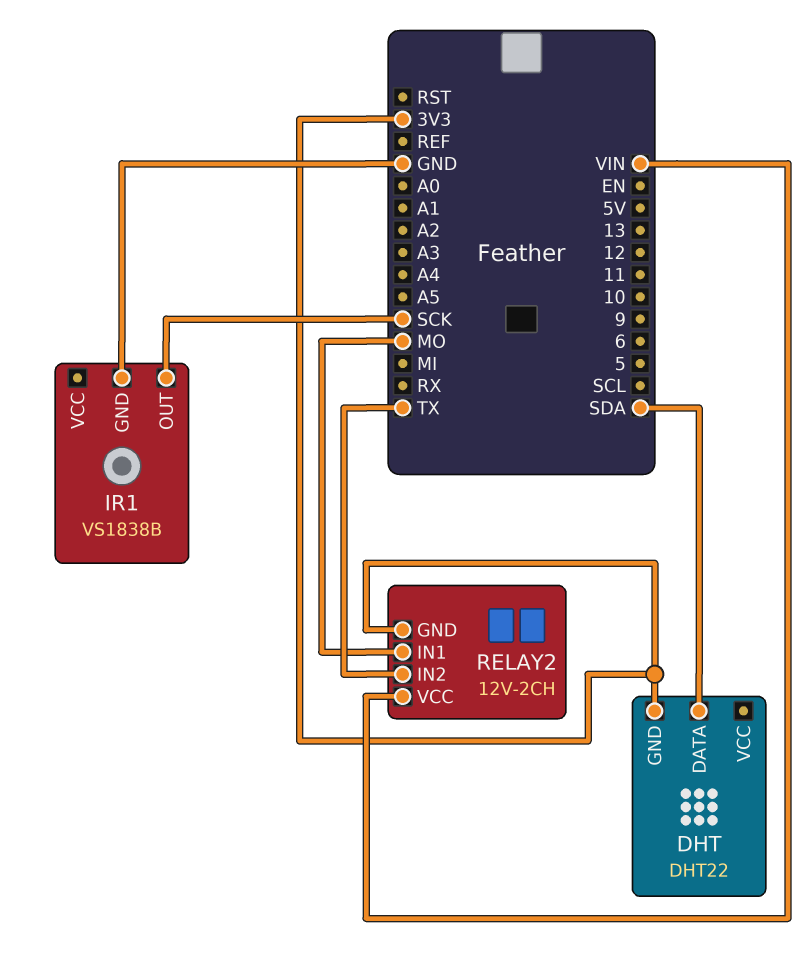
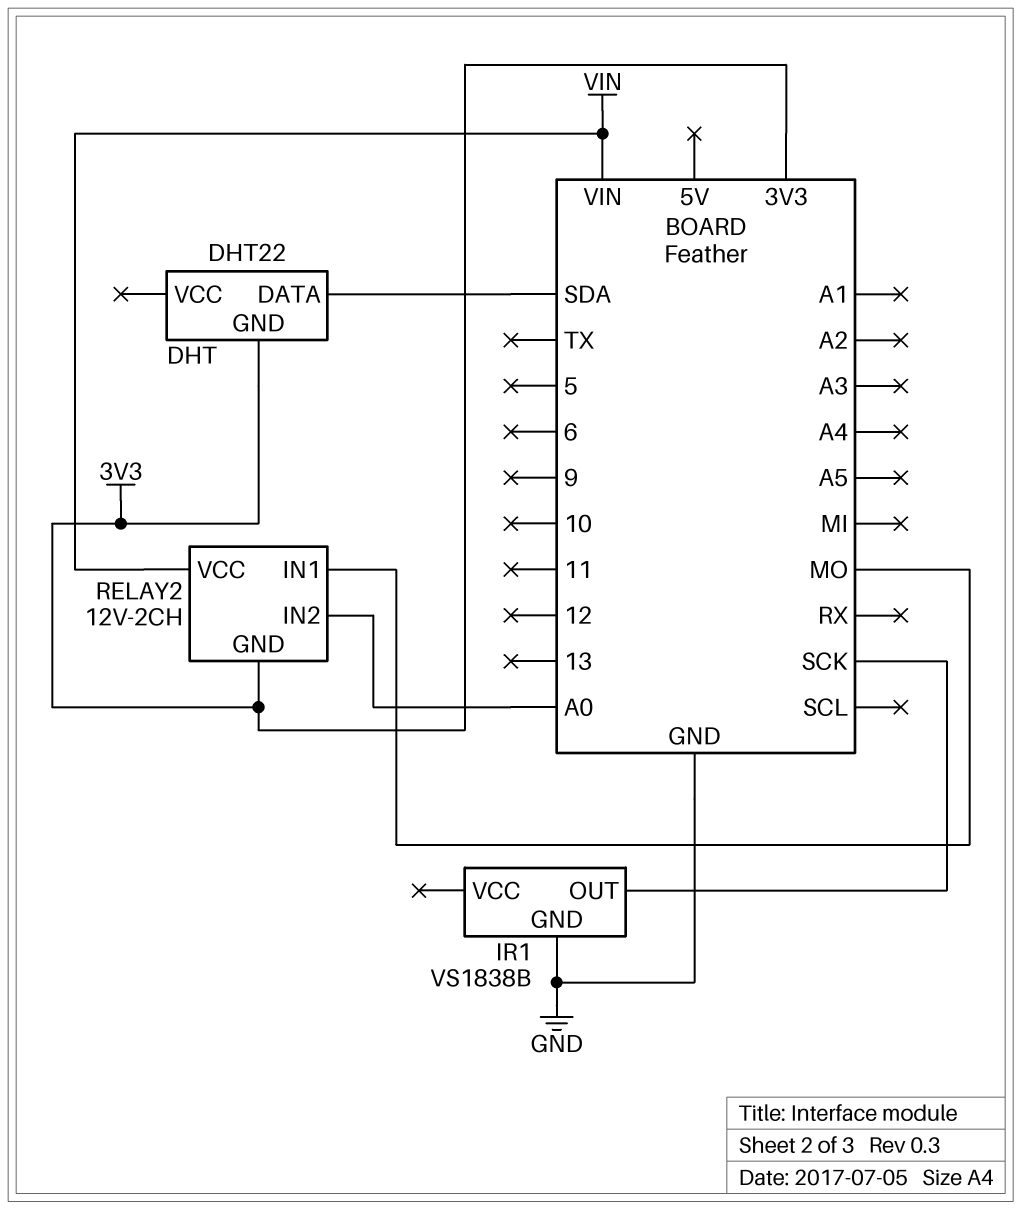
RELAY2 pin IN2: TX -> A0

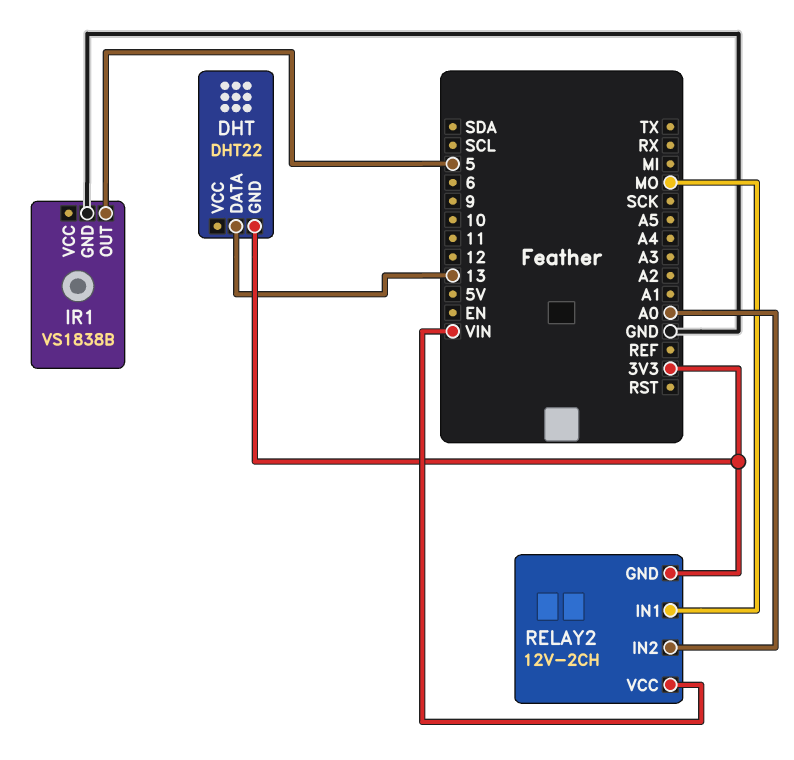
DHT pin DATA: SDA -> 13
IR1 pin OUT: SCK -> 5

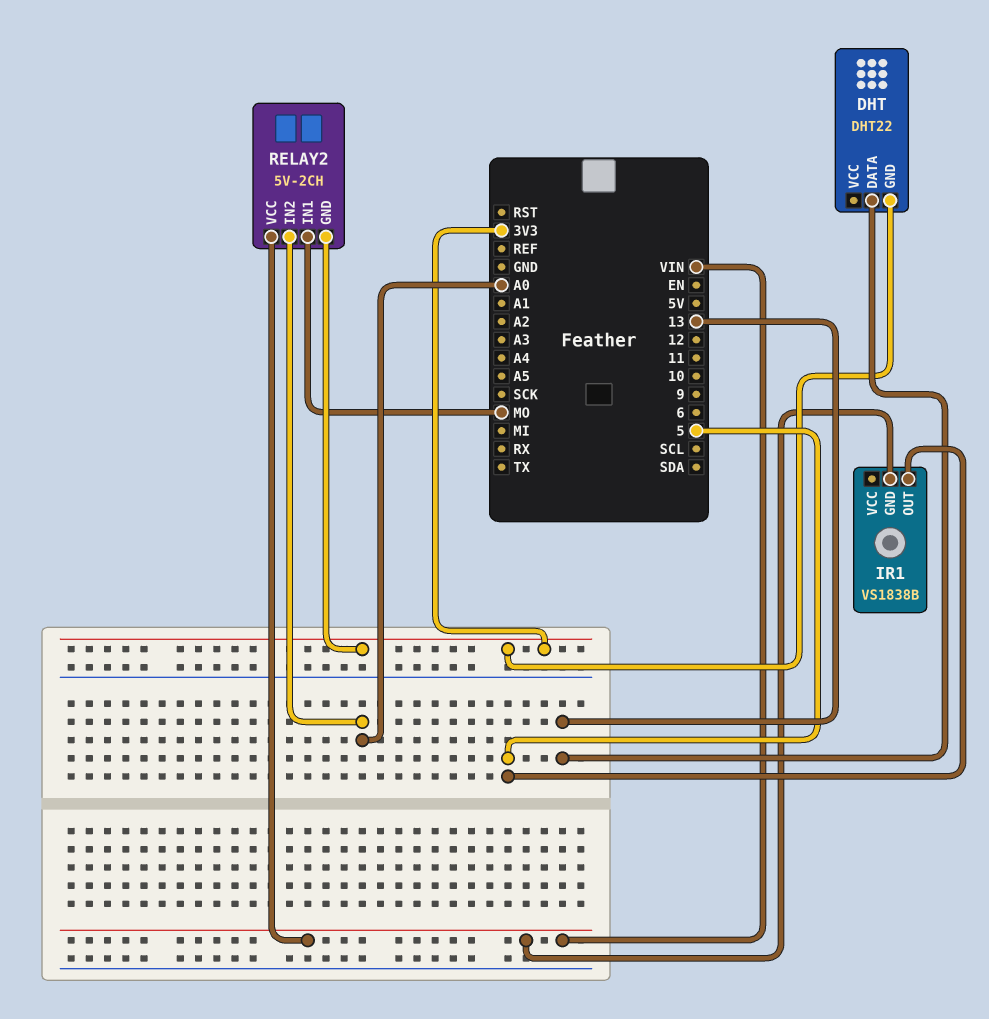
IR1 pin GND: GND -> VIN
RELAY2: 12V-2CH -> 5V-2CH

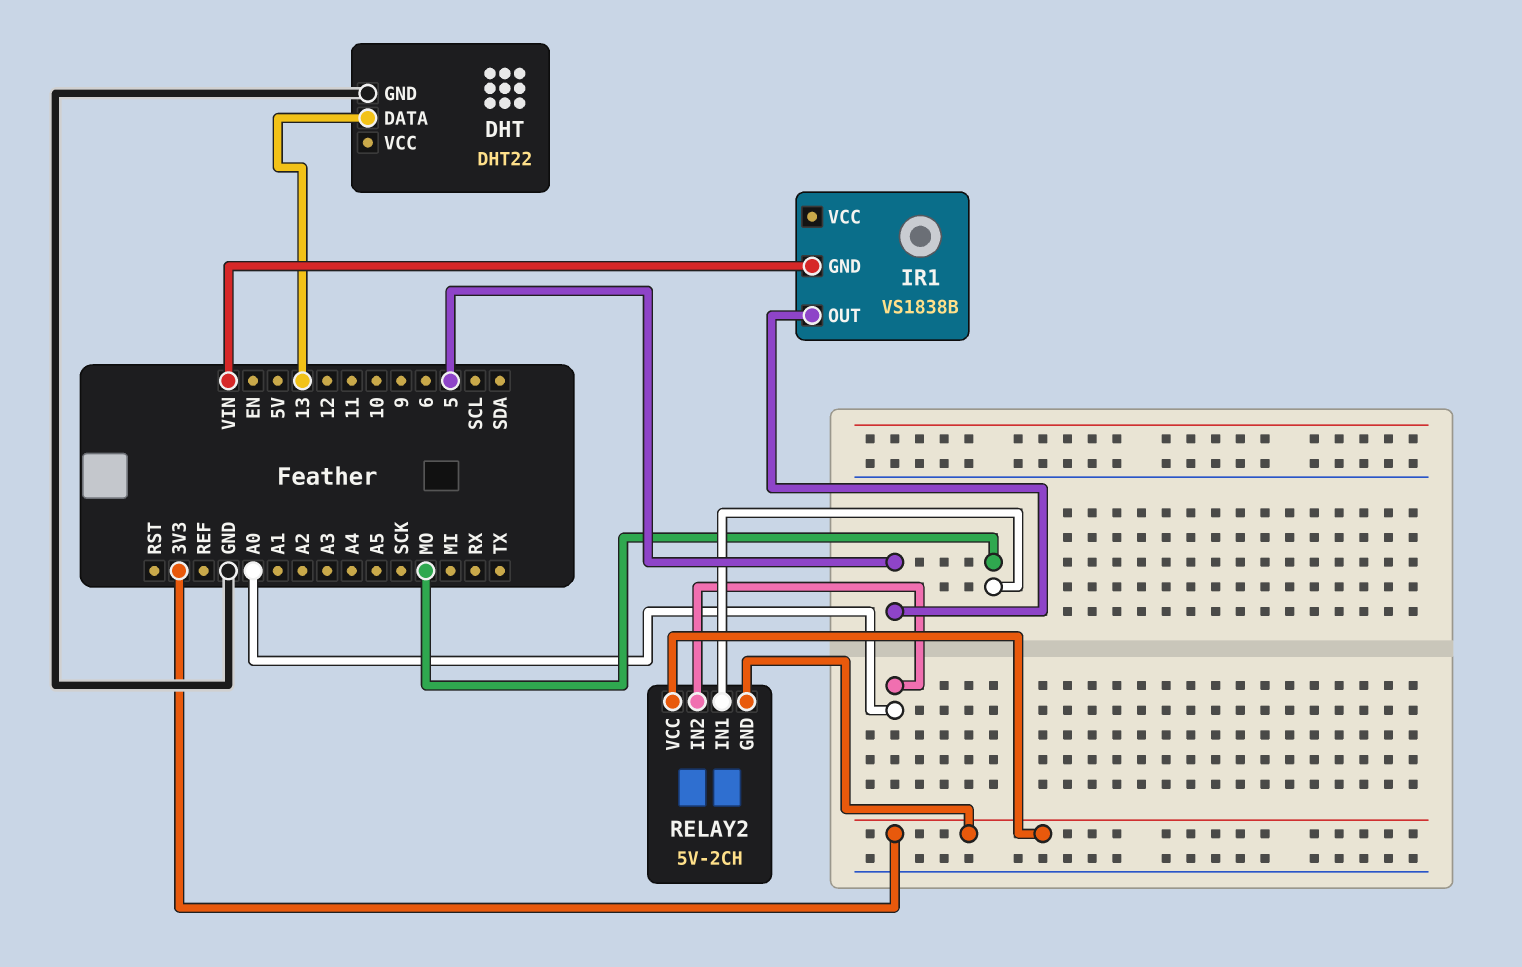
DHT pin GND: 3V3 -> GND
RELAY2 pin VCC: VIN -> 3V3

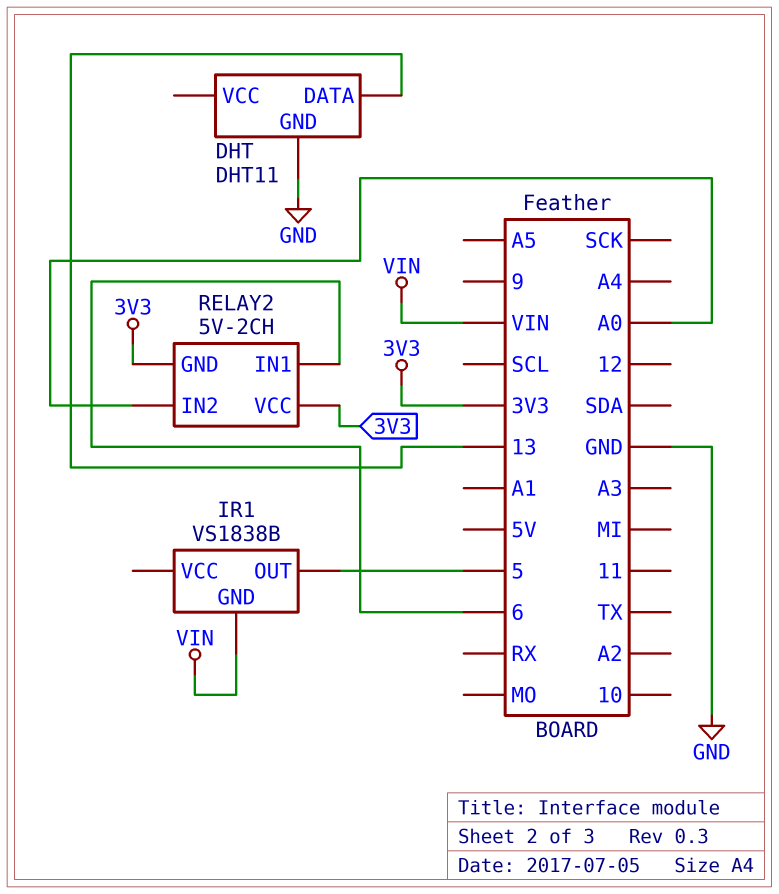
DHT: DHT22 -> DHT11
RELAY2 pin IN1: MO -> 6

